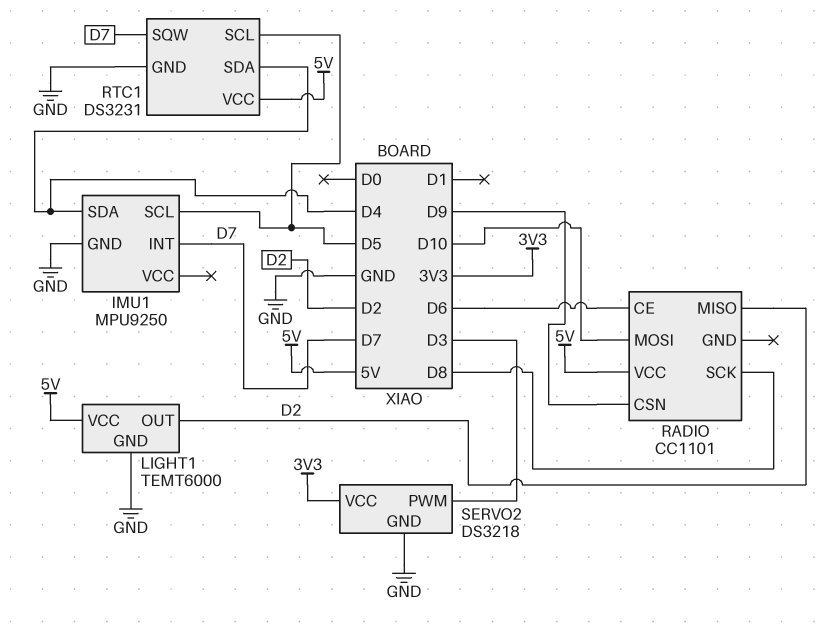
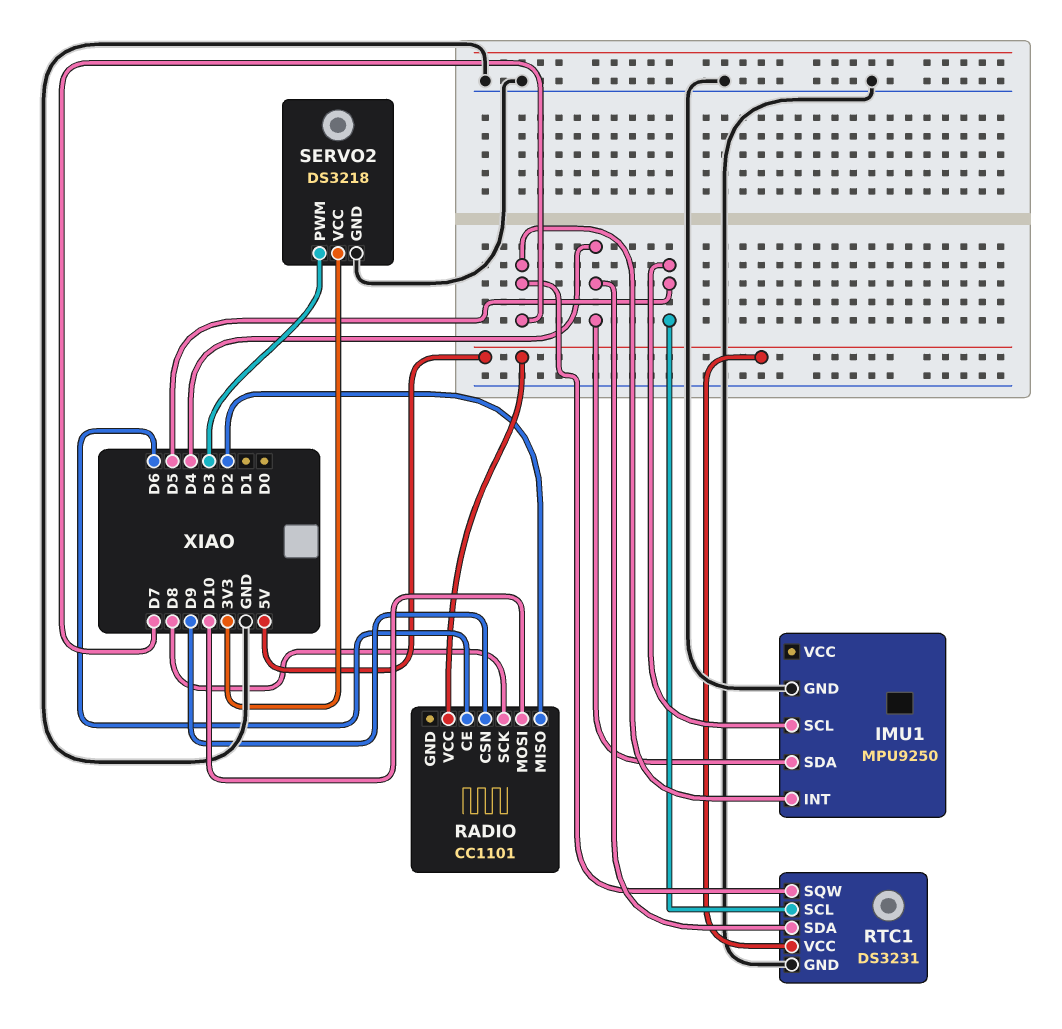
LIGHT1: TEMT6000 -> none
LIGHT1 pin GND: GND -> none
LIGHT1 pin OUT: D2 -> none
LIGHT1 pin VCC: 5V -> none

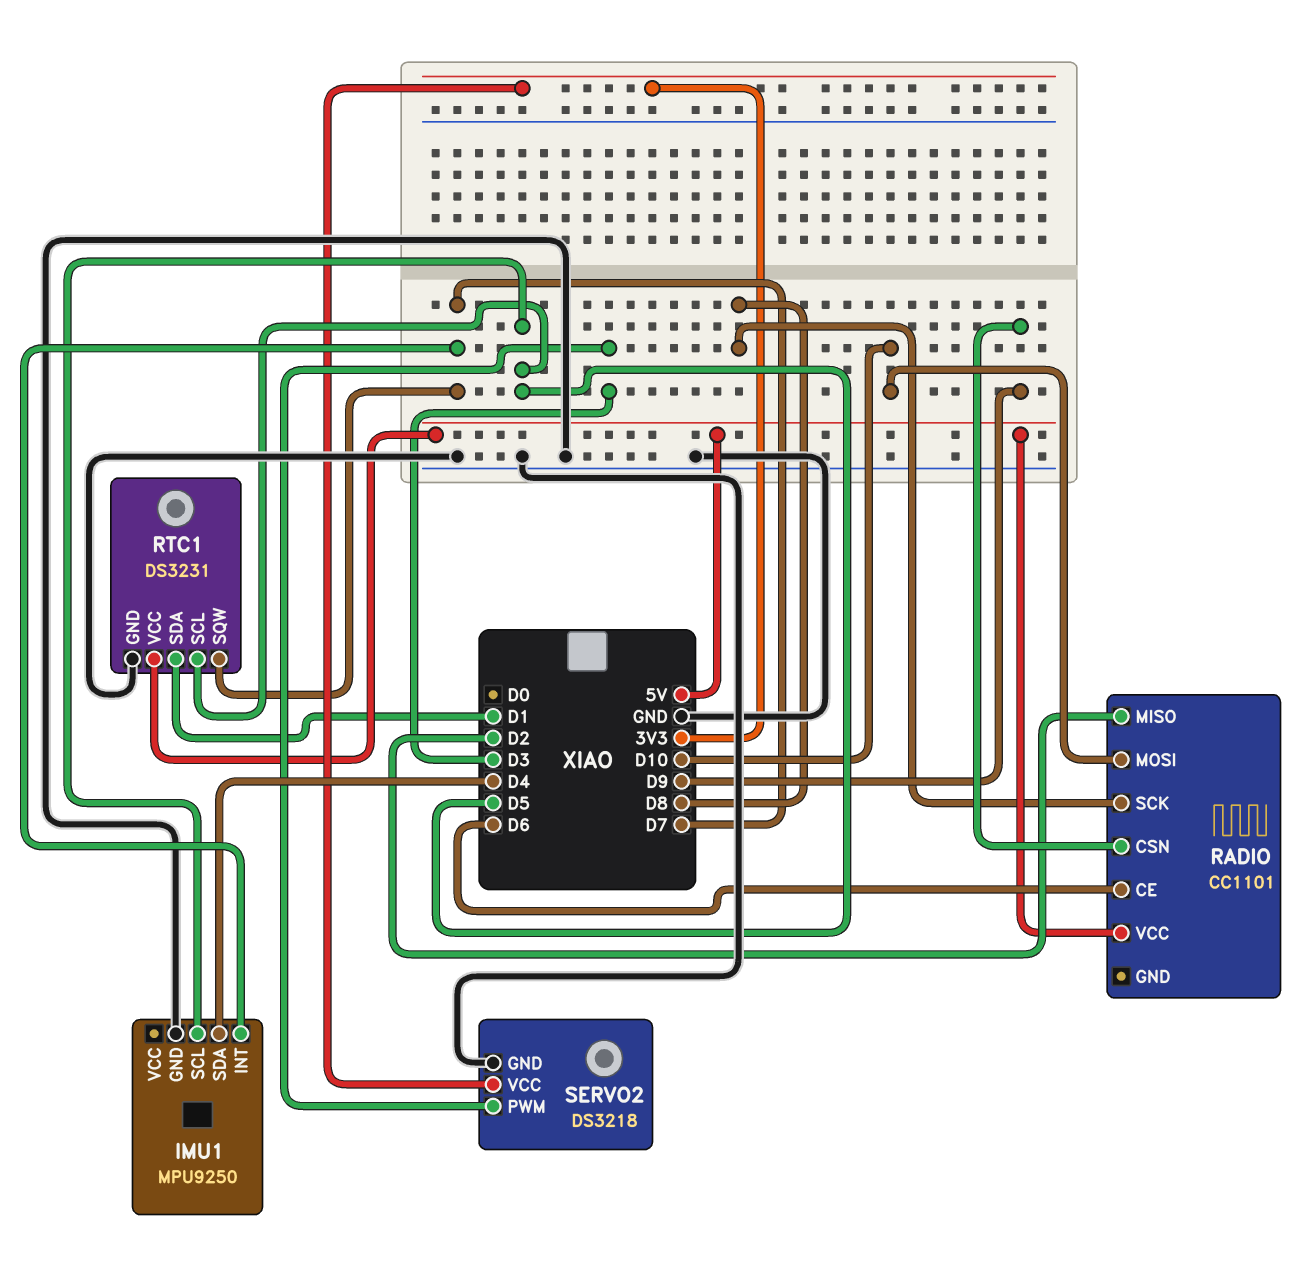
RTC1 pin SDA: D4 -> D1

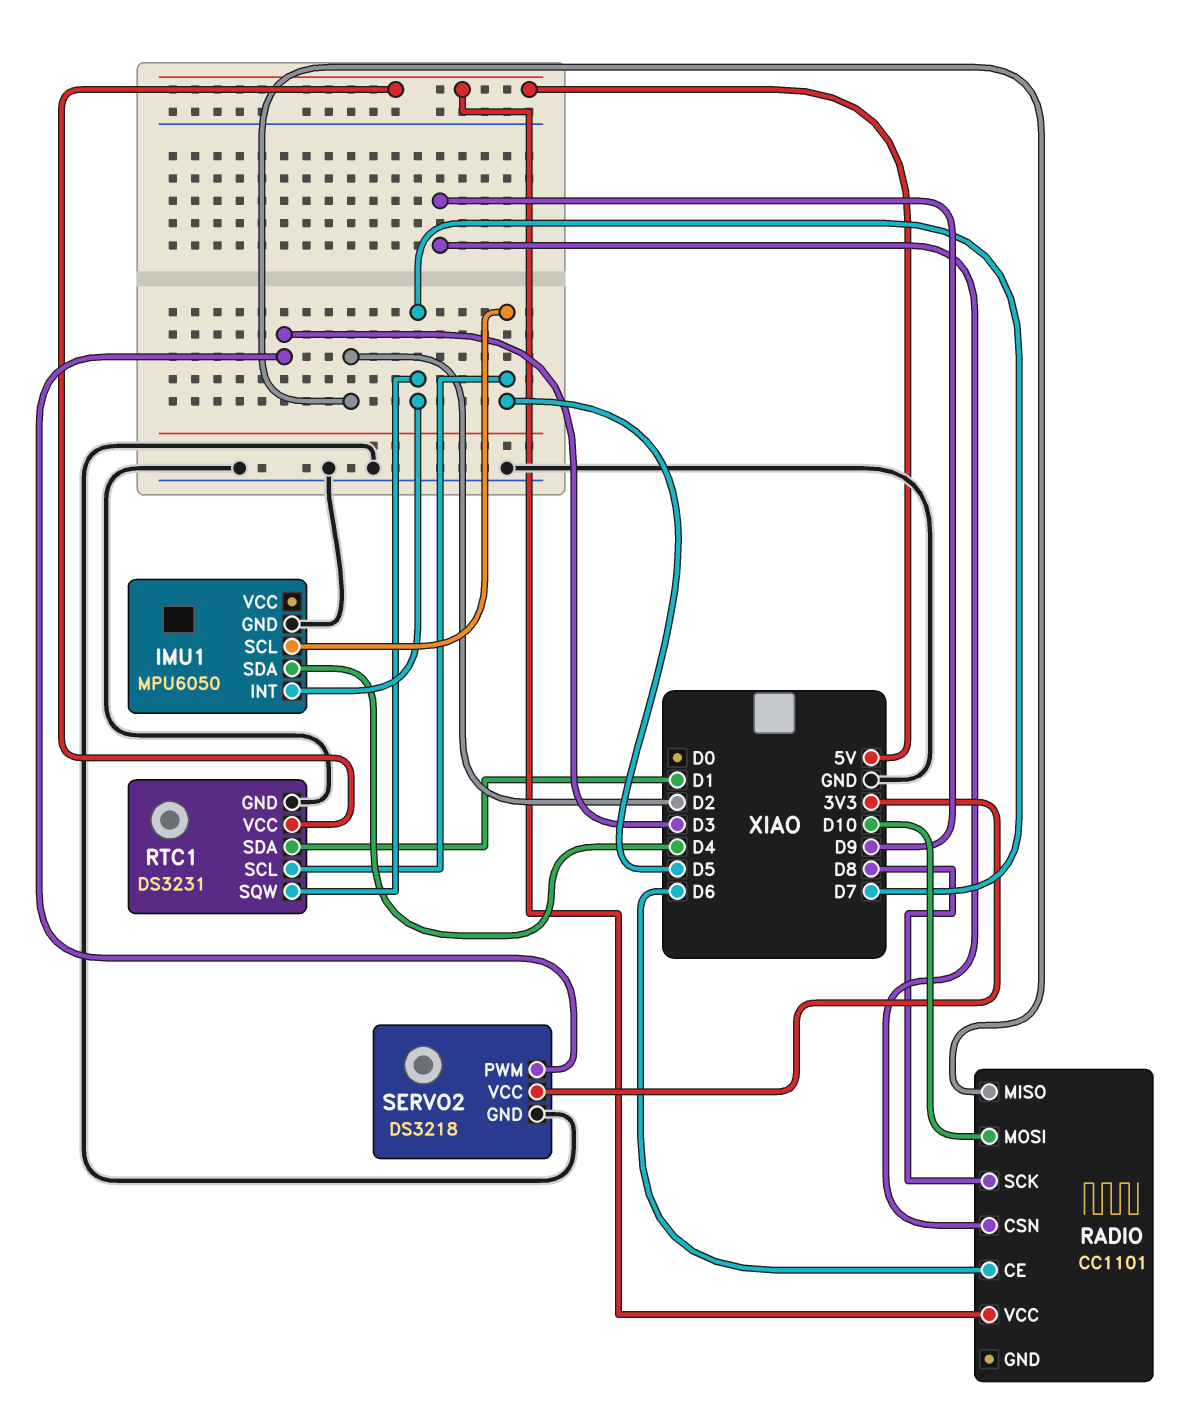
IMU1: MPU9250 -> MPU6050

